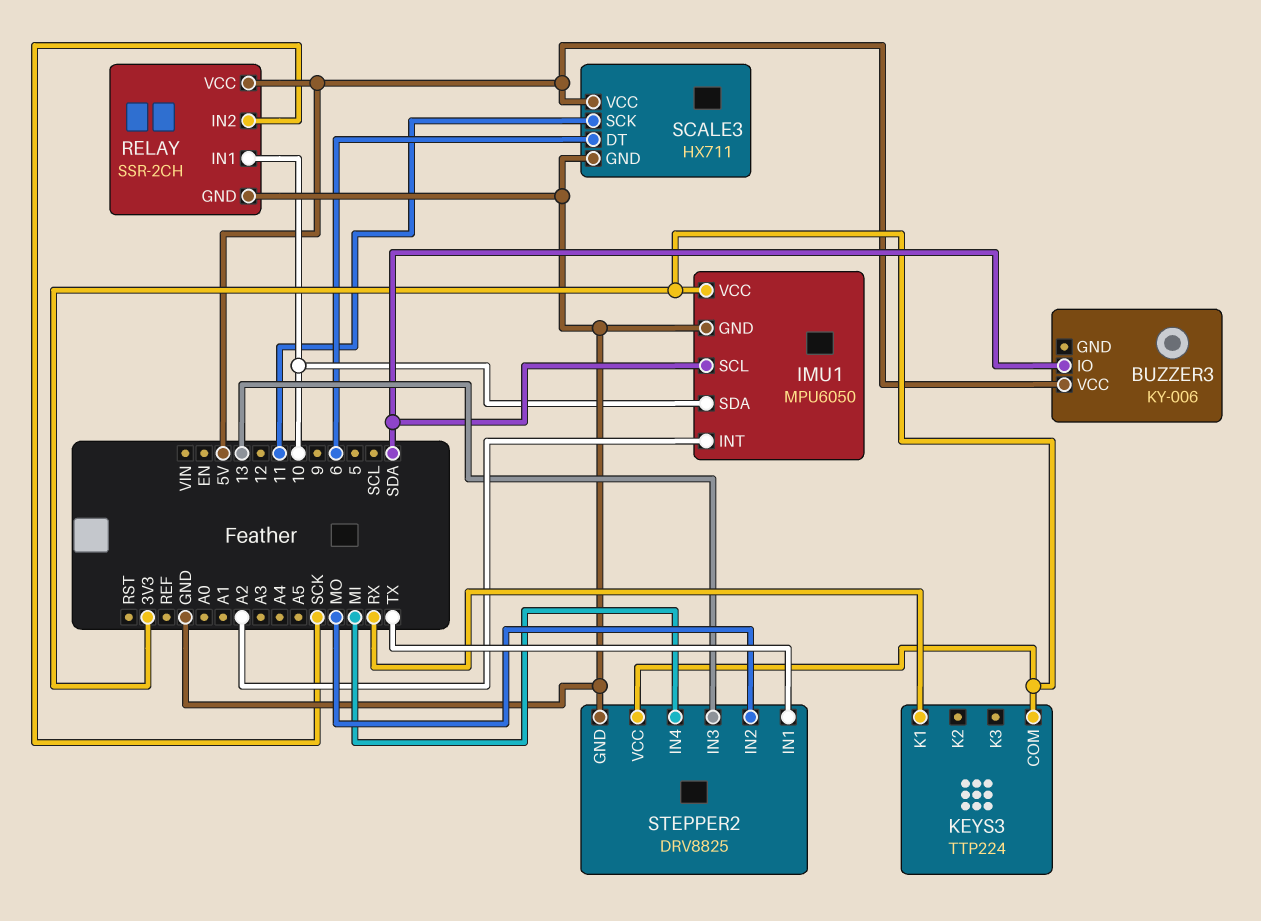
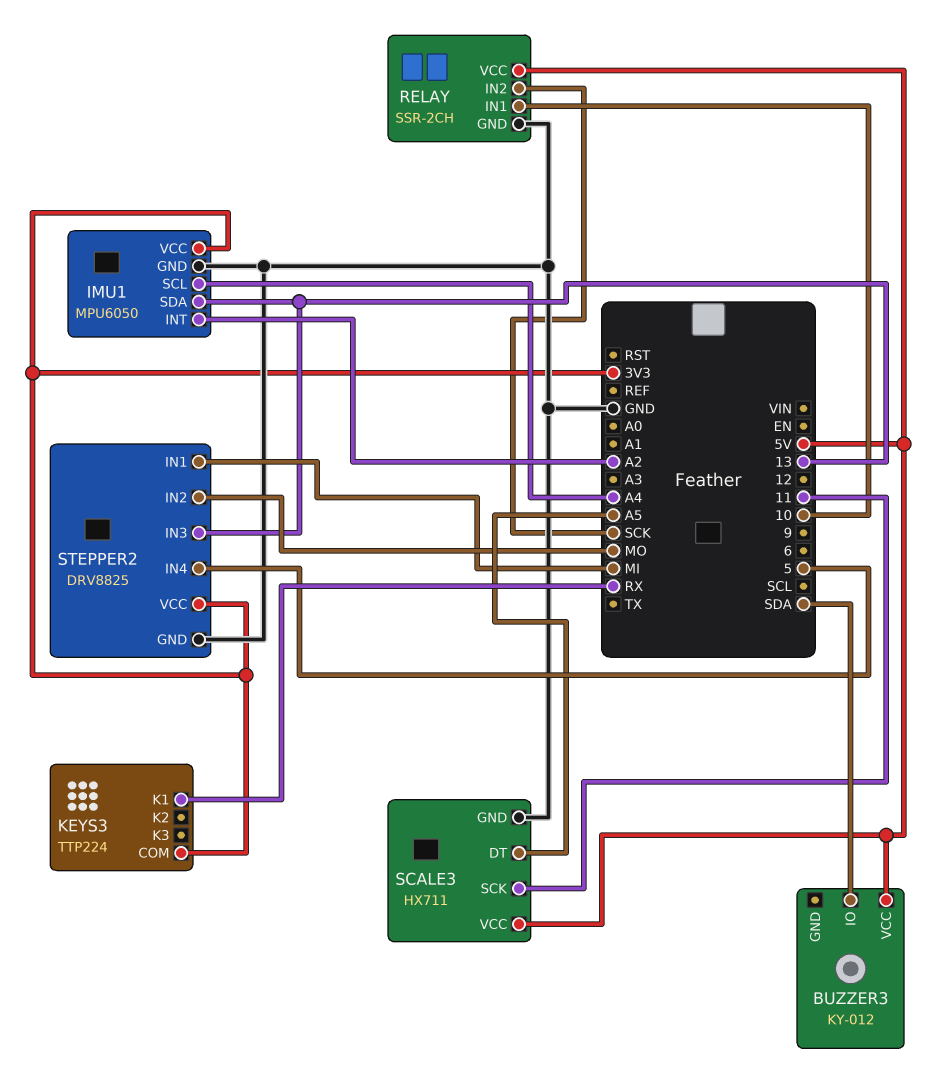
BUZZER3: KY-006 -> KY-012
IMU1 pin SCL: SDA -> A4
IMU1 pin SDA: 10 -> 13
SCALE3 pin DT: 6 -> A5
STEPPER2 pin IN1: TX -> MI
STEPPER2 pin IN4: MI -> 5

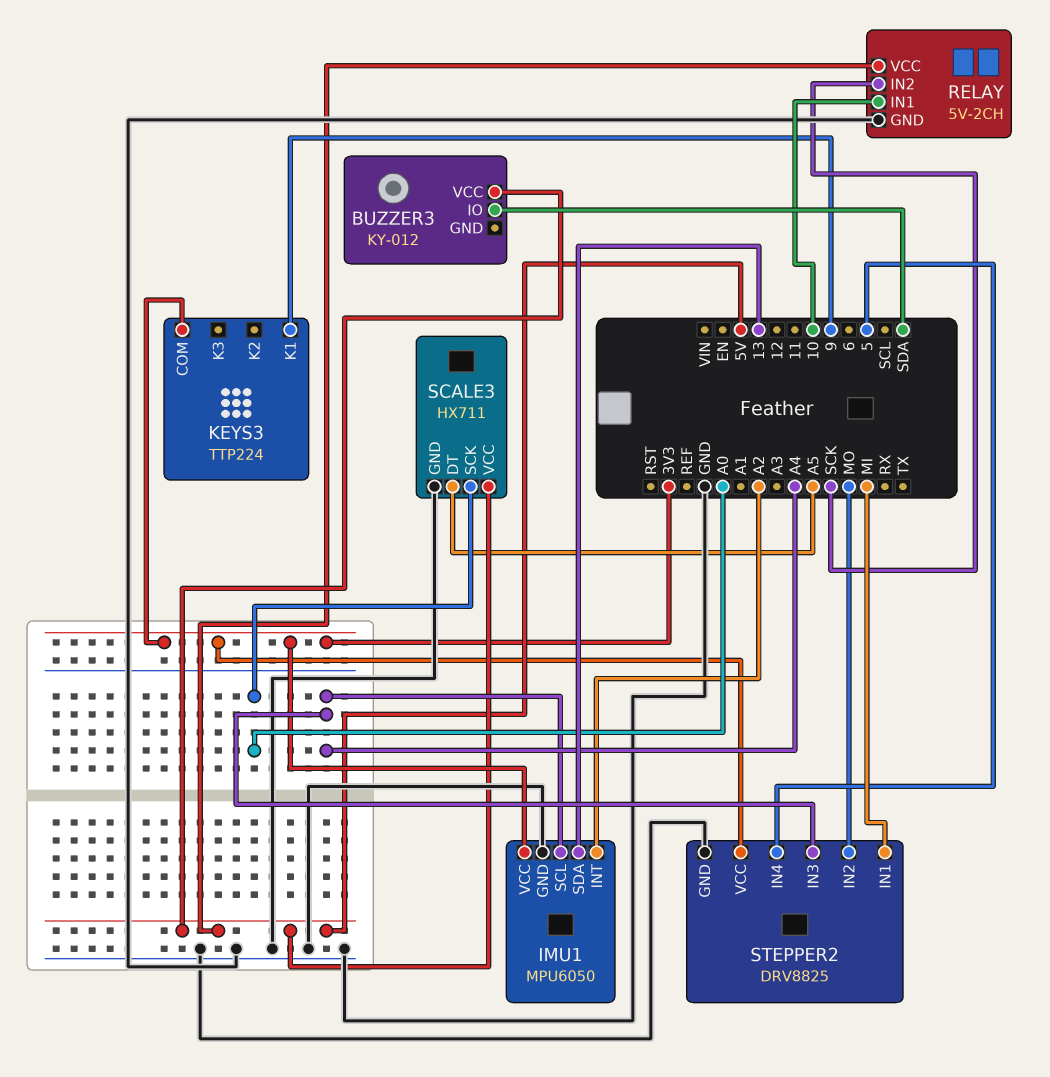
KEYS3 pin K1: RX -> 9
RELAY: SSR-2CH -> 5V-2CH
SCALE3 pin SCK: 11 -> A0
STEPPER2 pin IN3: 13 -> A4

